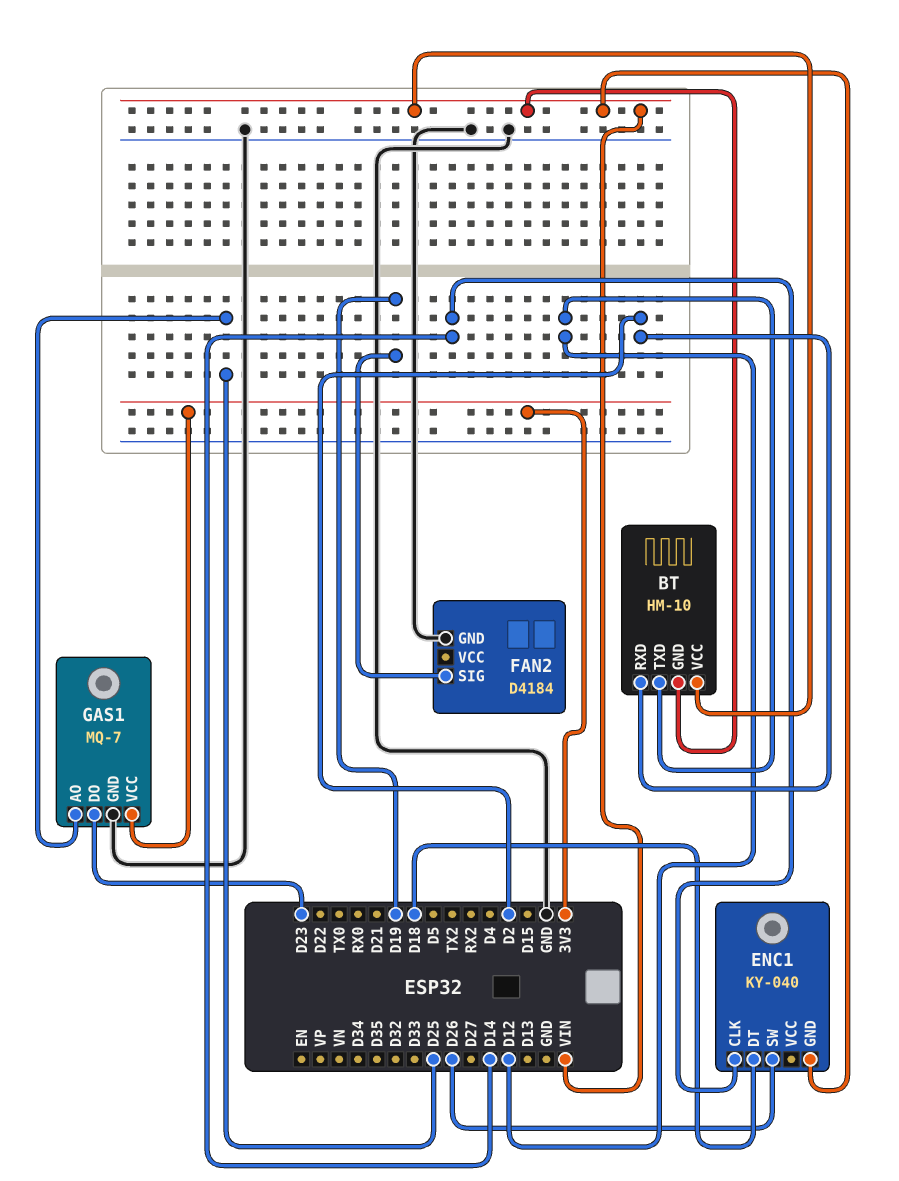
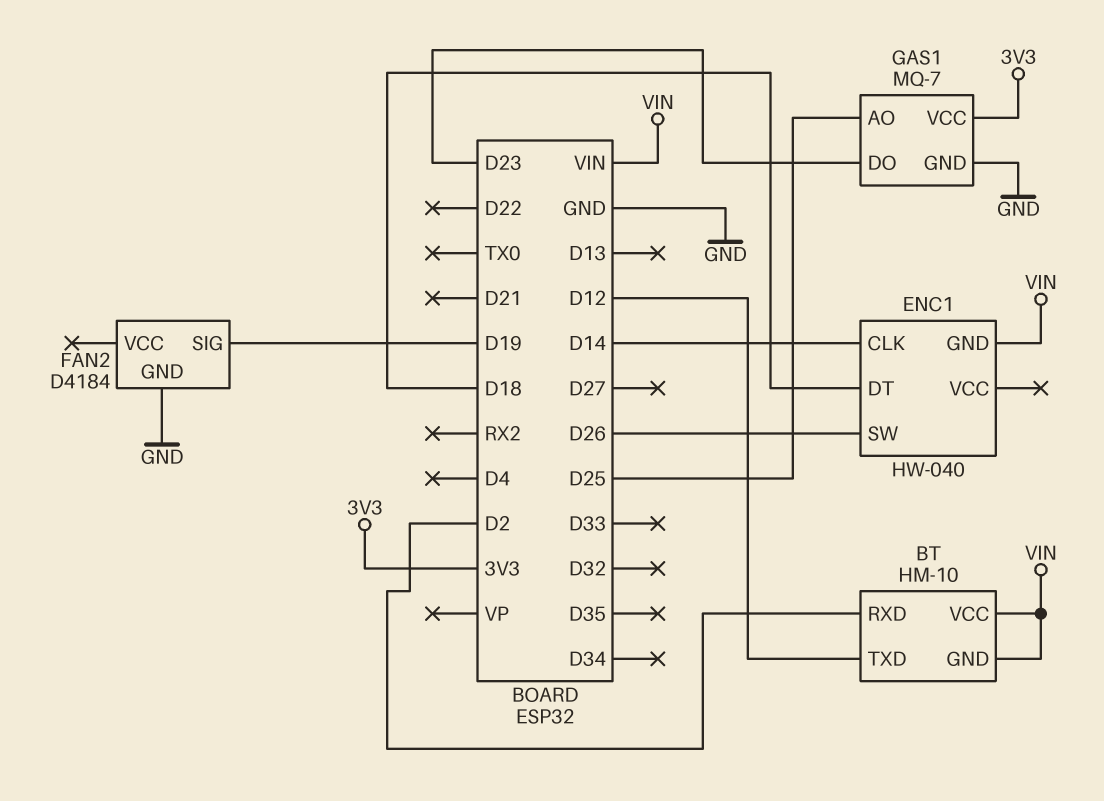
ENC1: KY-040 -> HW-040

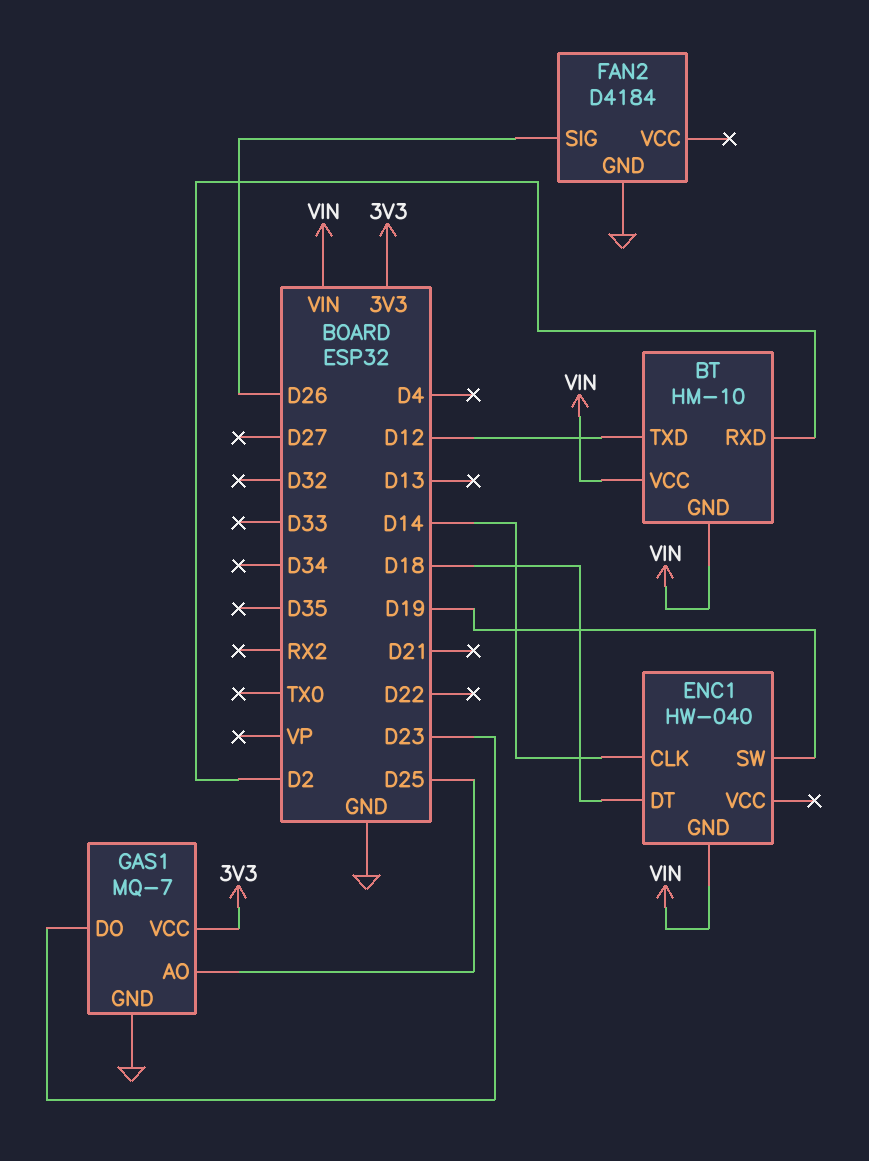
ENC1 pin SW: D26 -> D19
FAN2 pin SIG: D19 -> D26

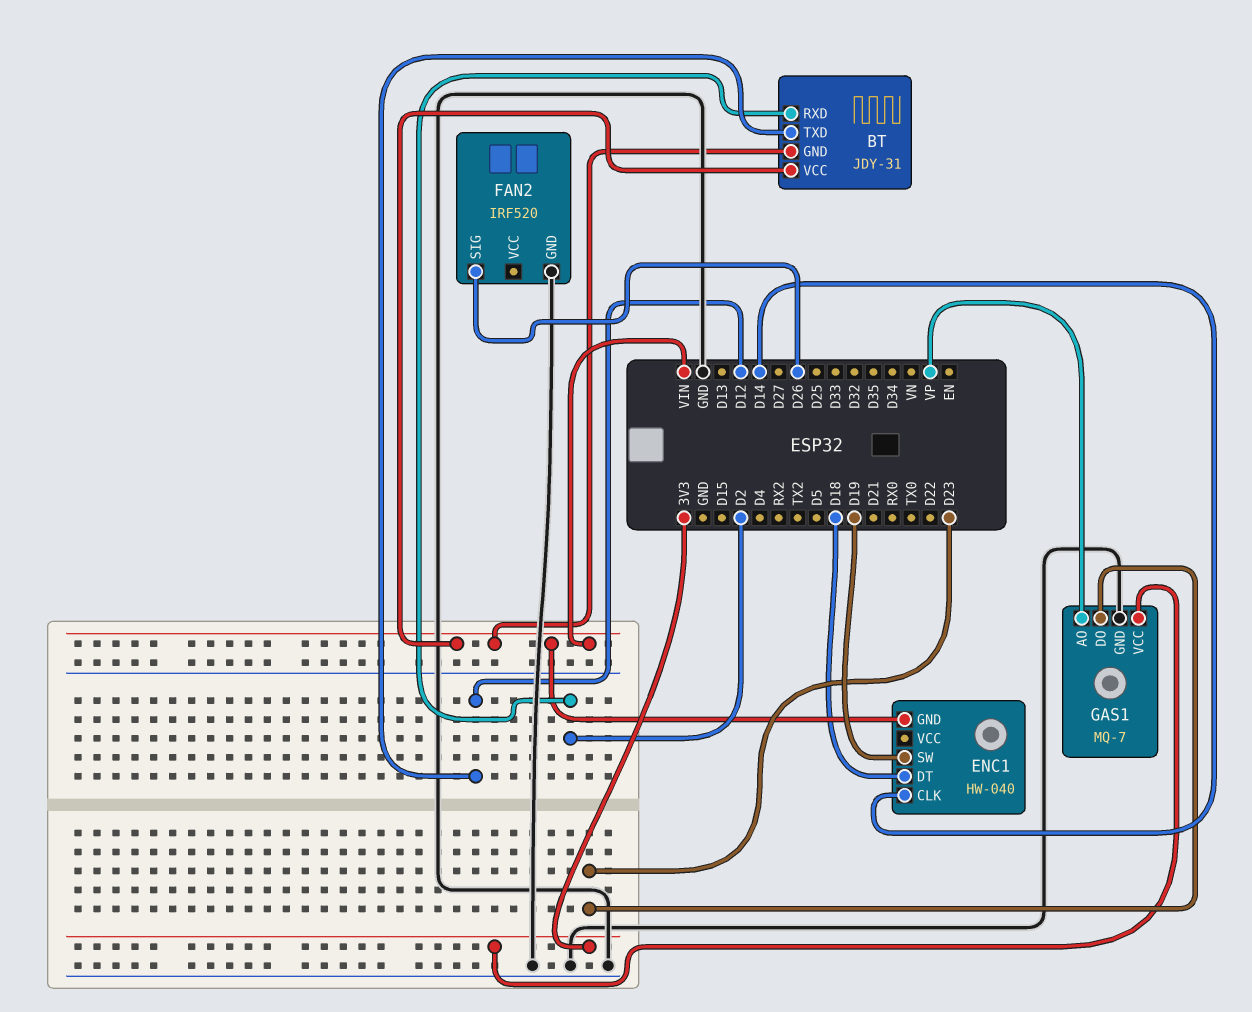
BT: HM-10 -> JDY-31
FAN2: D4184 -> IRF520
GAS1 pin AO: D25 -> VP

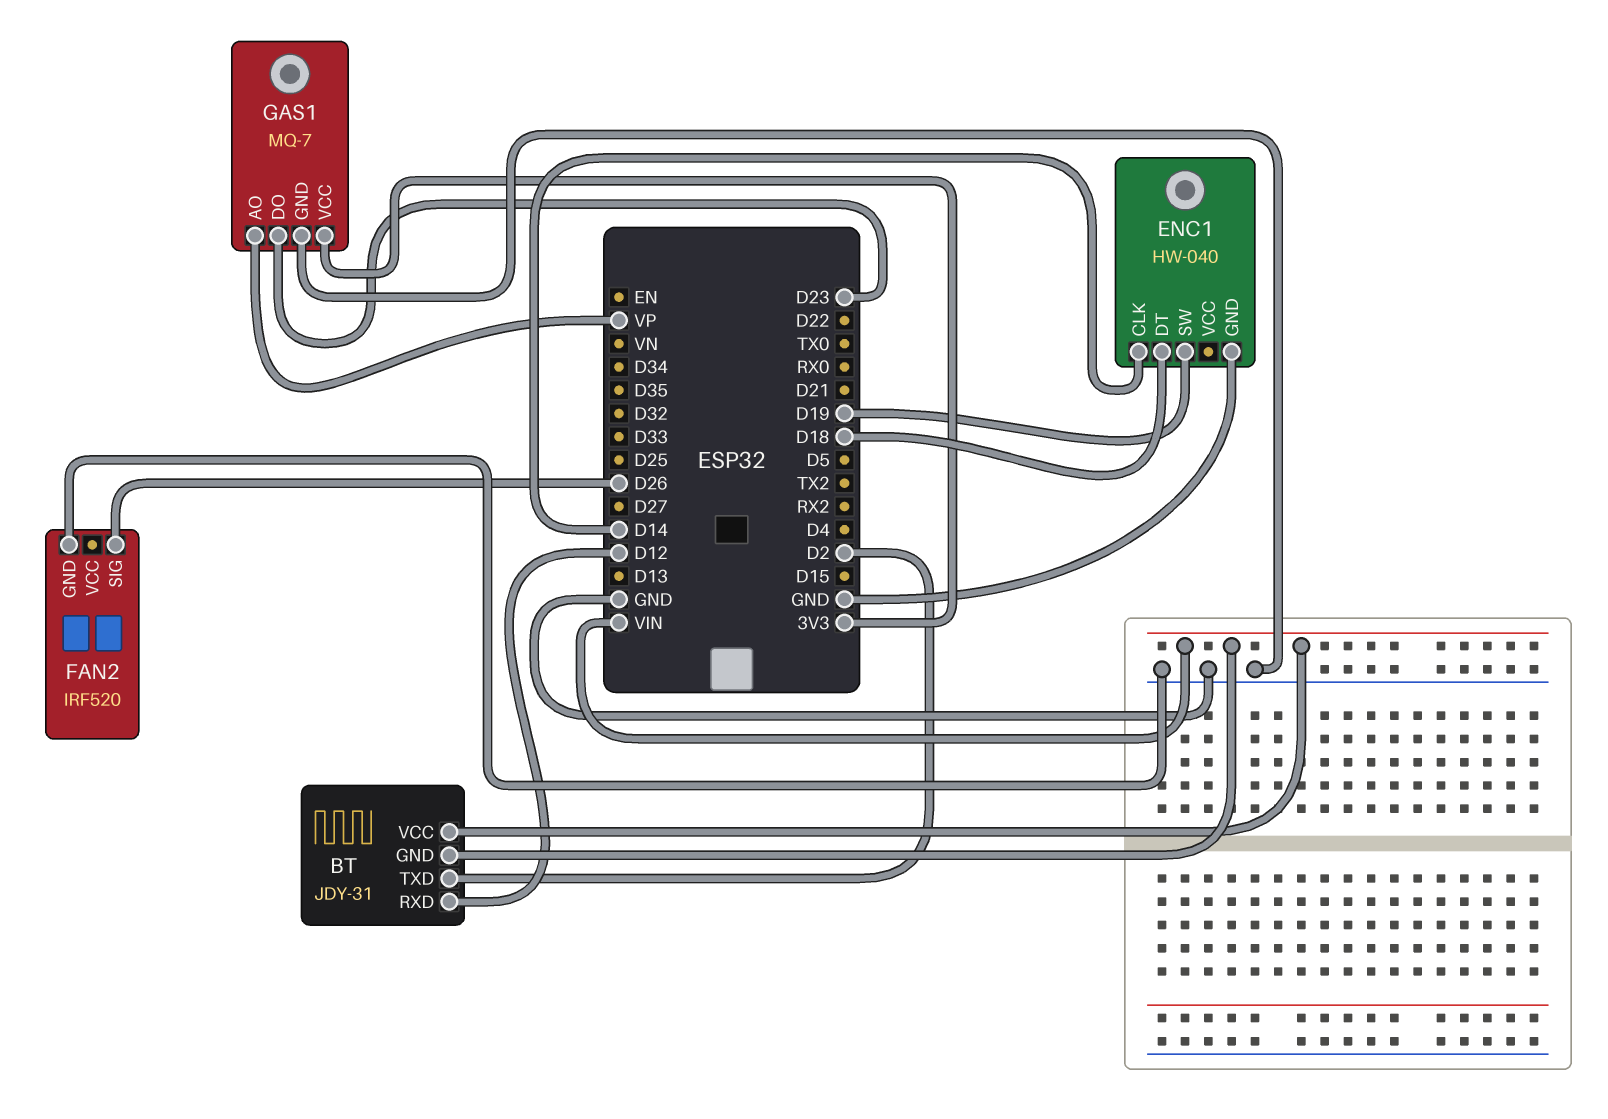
BT pin RXD: D2 -> D12
BT pin TXD: D12 -> D2
ENC1 pin GND: VIN -> GND

